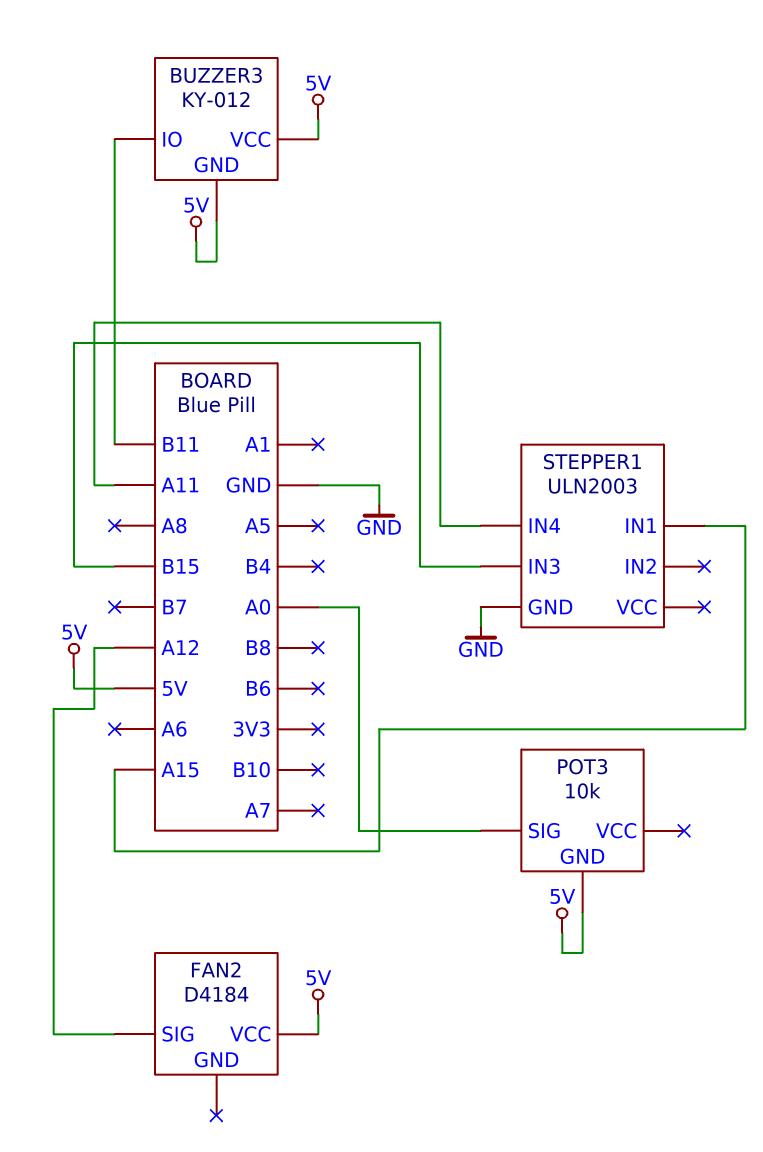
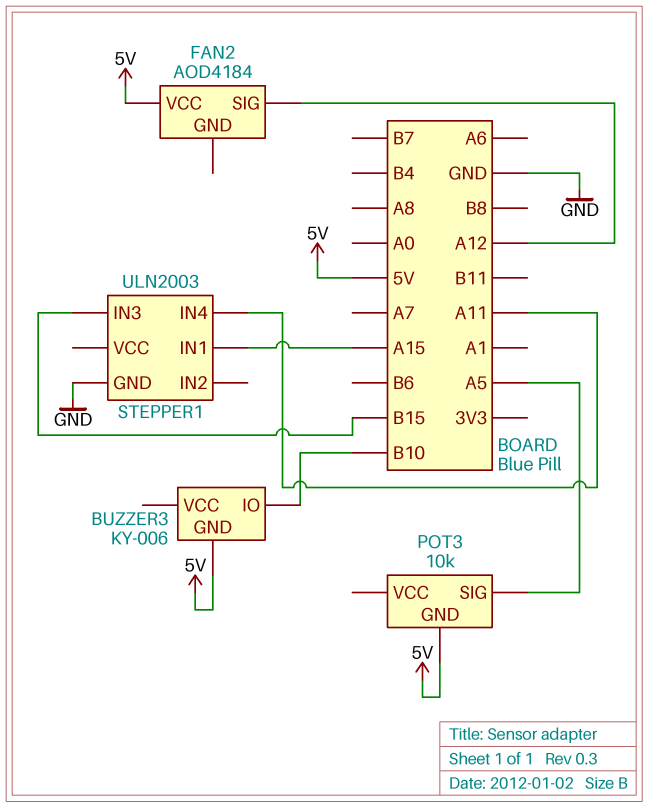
BUZZER3: KY-012 -> KY-006
BUZZER3 pin IO: B11 -> B10
BUZZER3 pin VCC: 5V -> none
FAN2: D4184 -> AOD4184
POT3 pin SIG: A0 -> A5

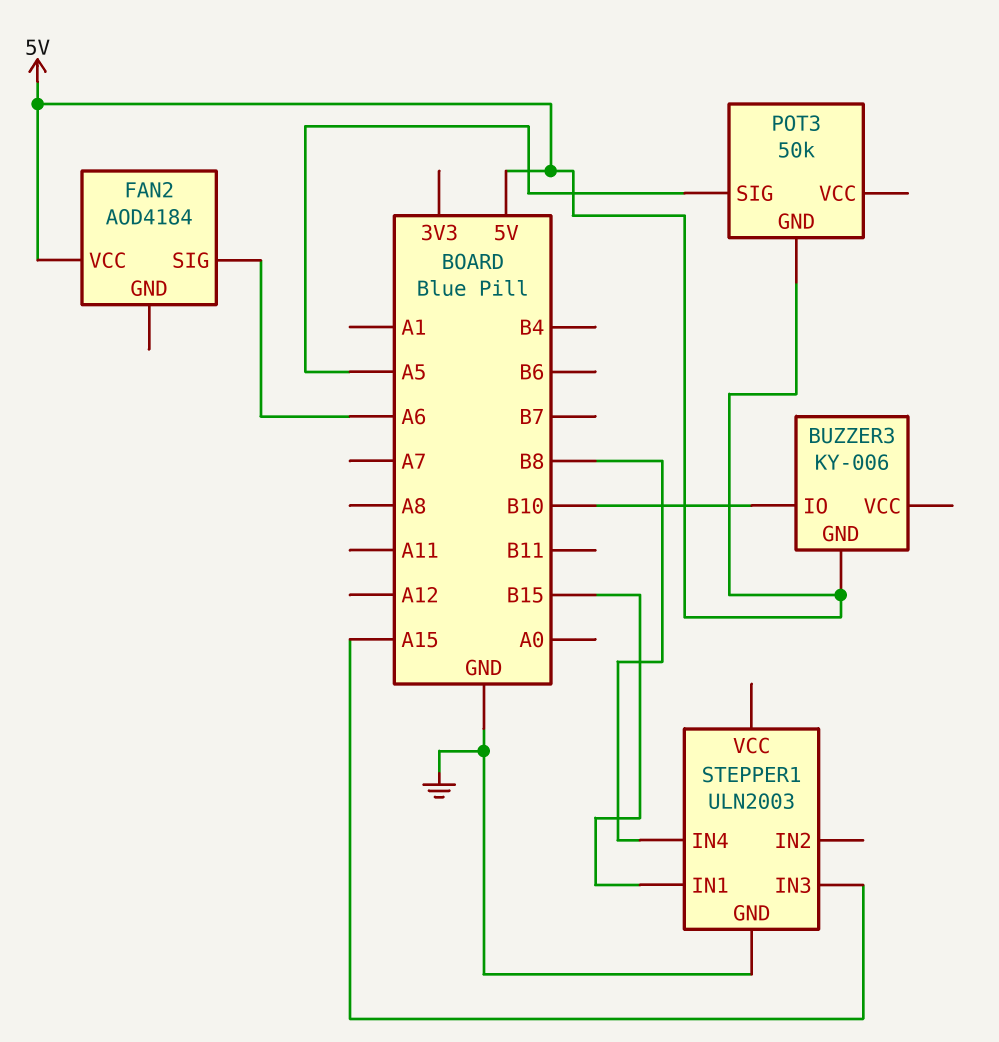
FAN2 pin SIG: A12 -> A6
POT3: 10k -> 50k
STEPPER1 pin IN1: A15 -> B15
STEPPER1 pin IN3: B15 -> A15
STEPPER1 pin IN4: A11 -> B8

